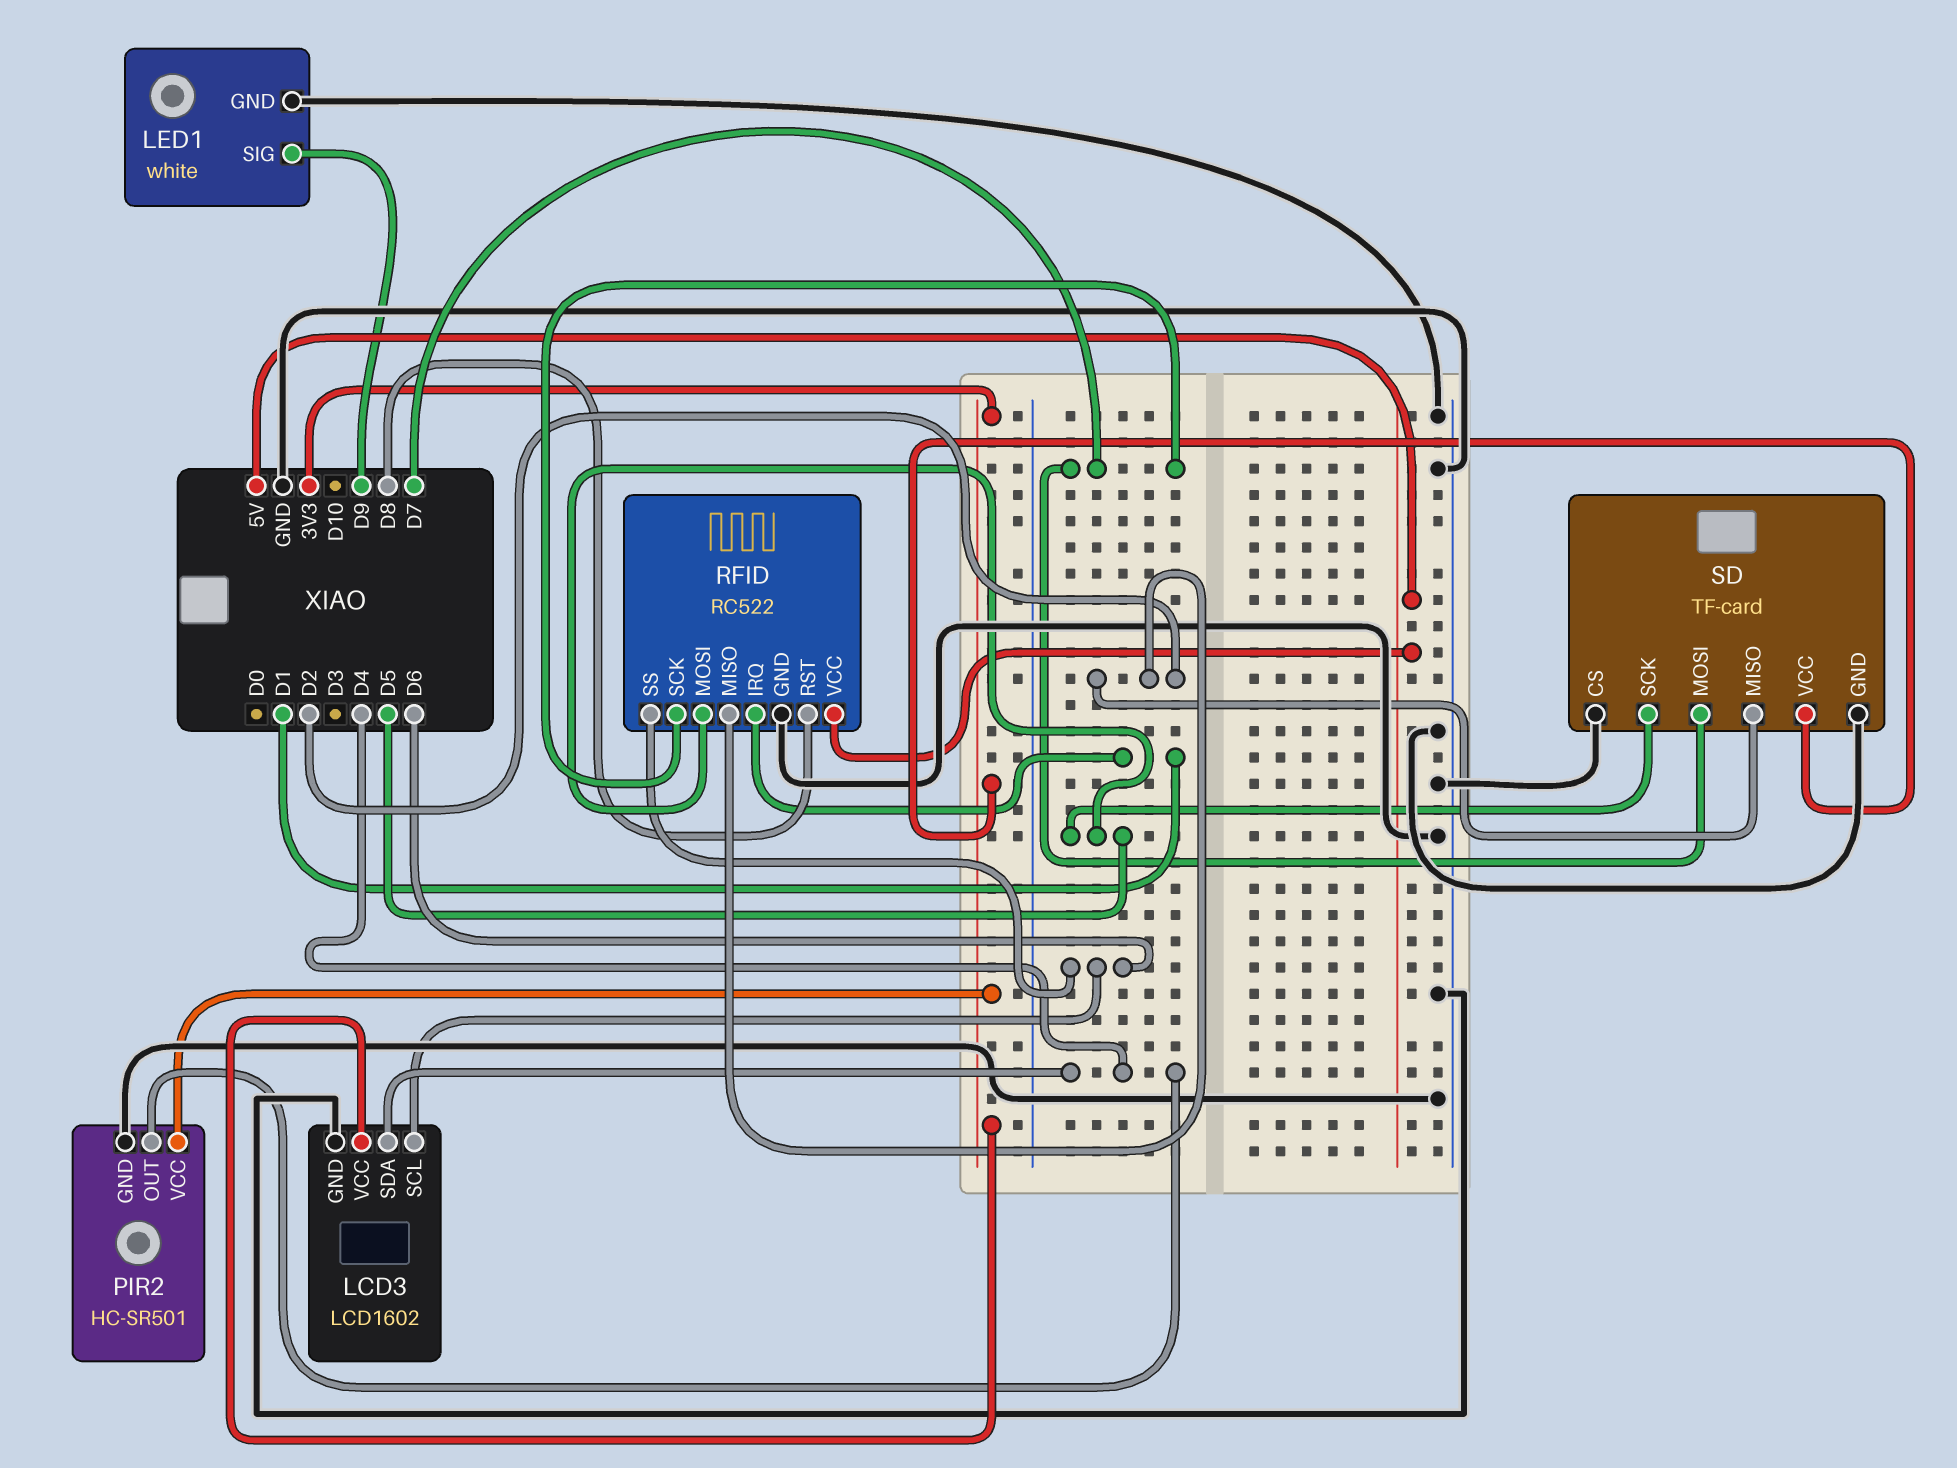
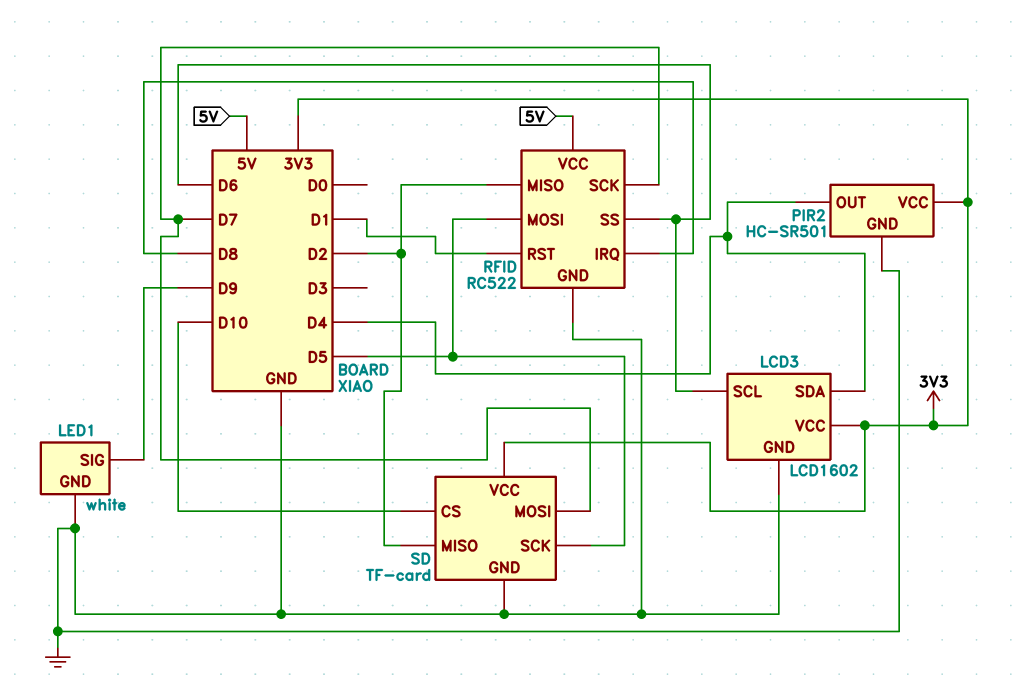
RFID pin IRQ: D1 -> D8
RFID pin RST: D8 -> D1
SD pin CS: GND -> D10

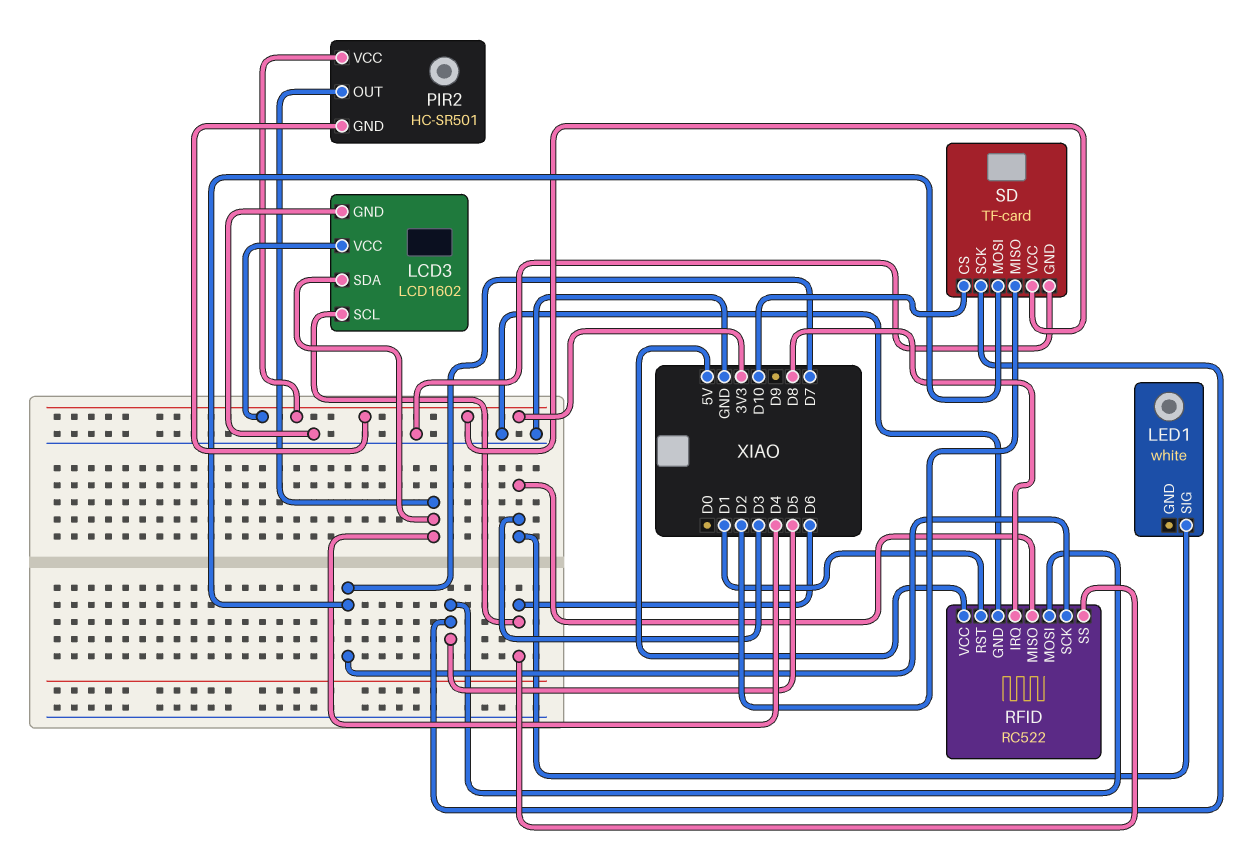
LED1 pin GND: GND -> none
LED1 pin SIG: D9 -> D3
PIR2 pin GND: GND -> 3V3
RFID pin MISO: D2 -> D3

